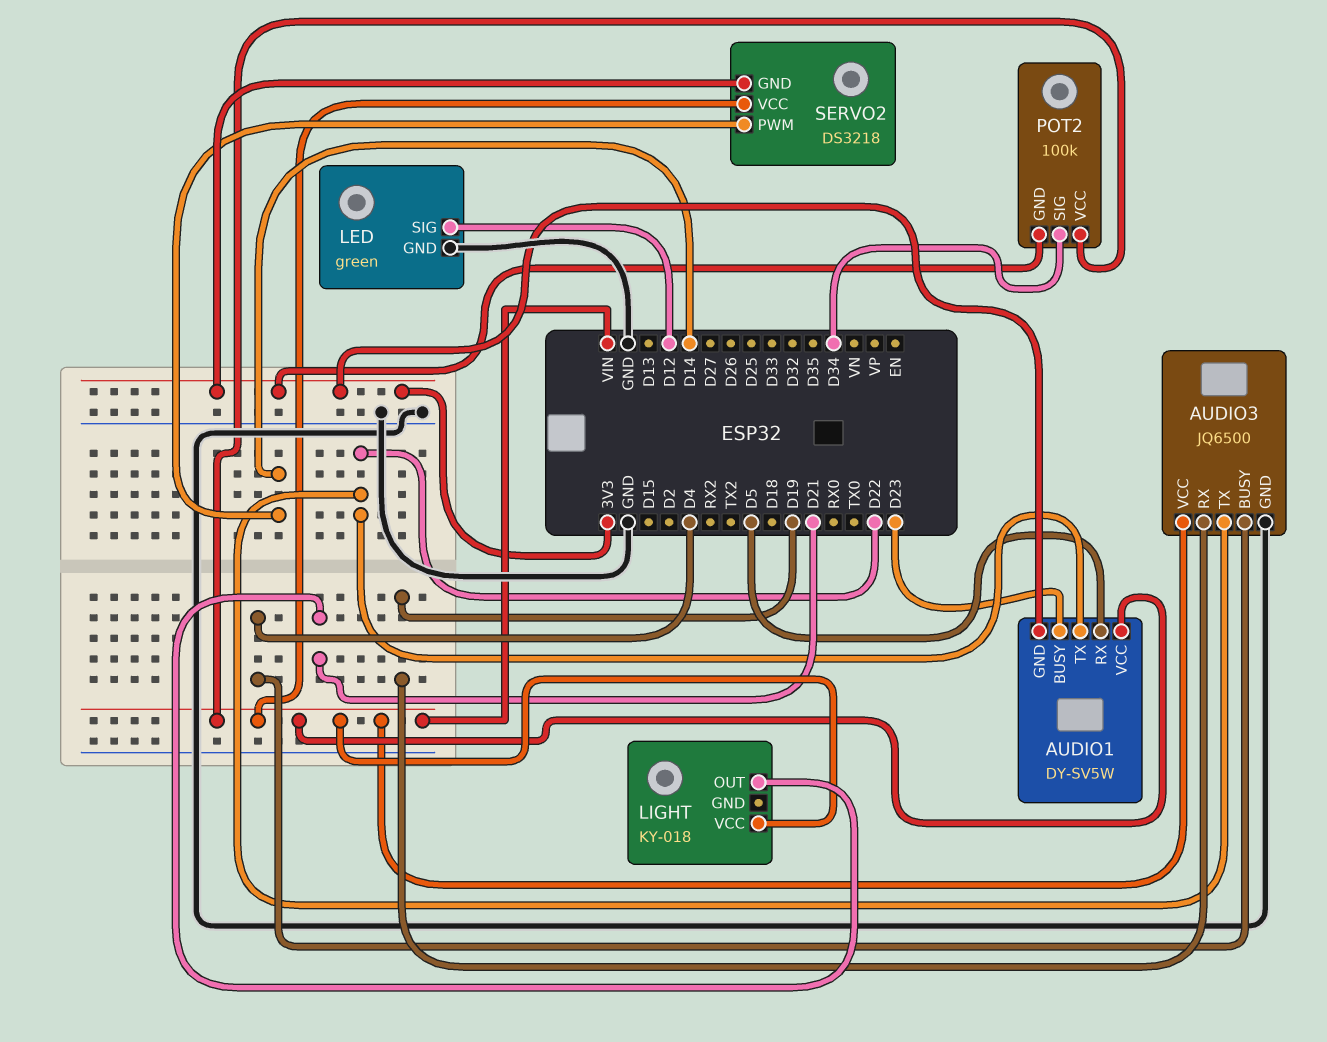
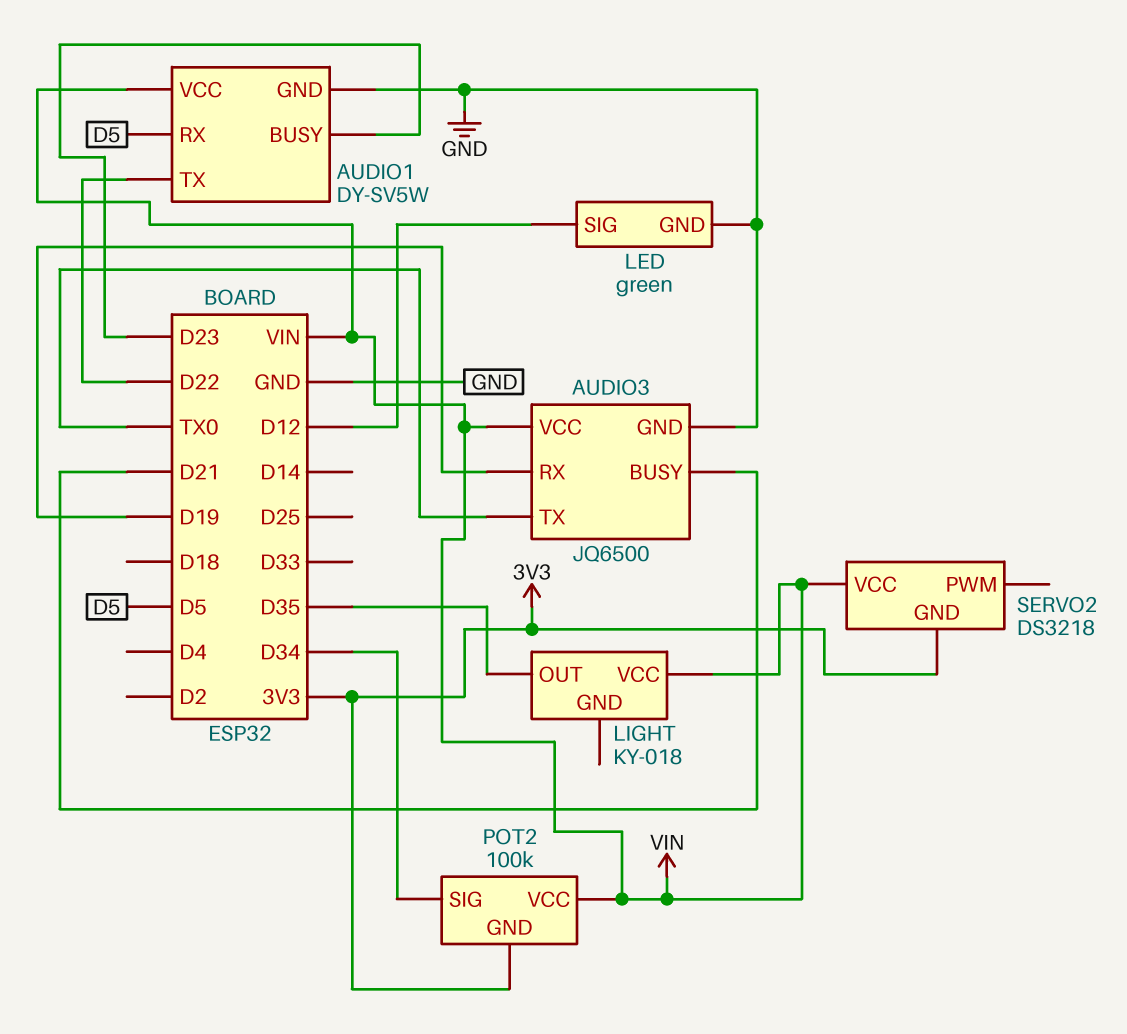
AUDIO1 pin GND: 3V3 -> GND
AUDIO3 pin BUSY: D4 -> D21
AUDIO3 pin TX: D22 -> TX0
LIGHT pin OUT: D21 -> D35
SERVO2 pin PWM: D14 -> none

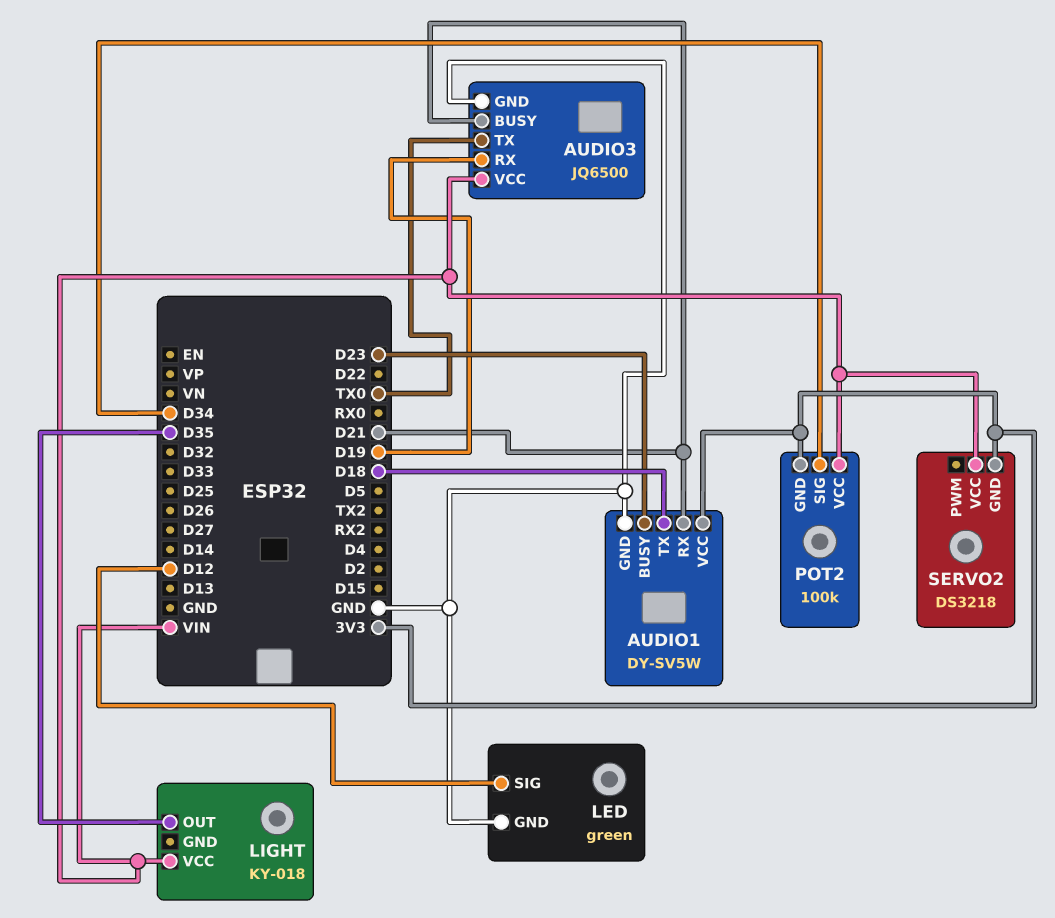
AUDIO1 pin RX: D5 -> D21
AUDIO1 pin TX: D22 -> D18
AUDIO1 pin VCC: VIN -> 3V3

